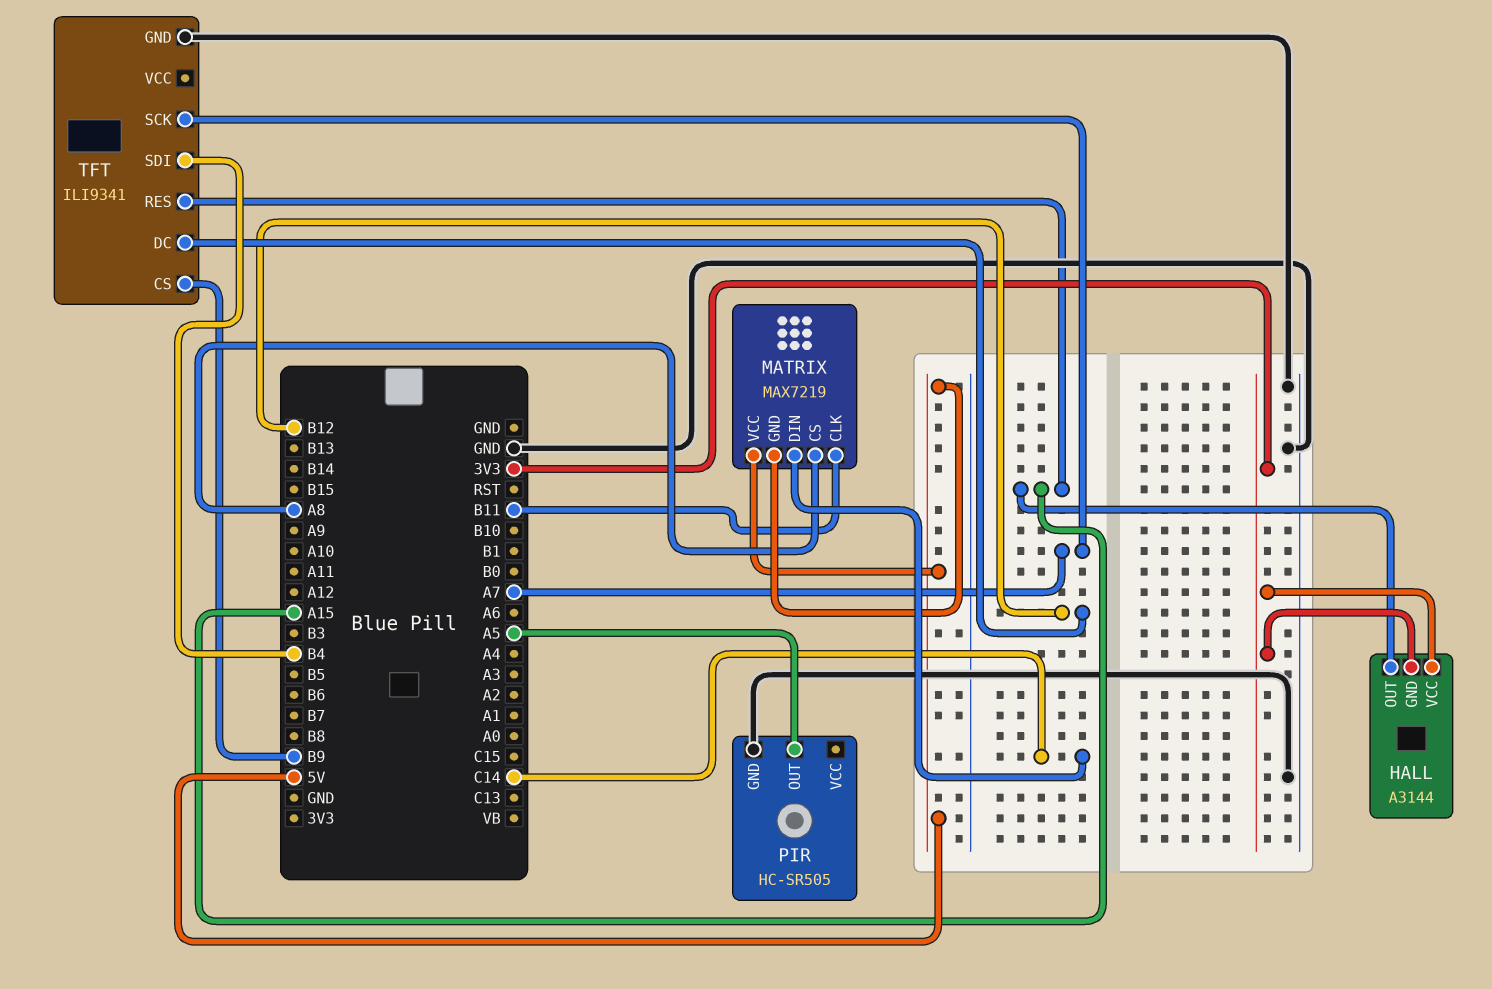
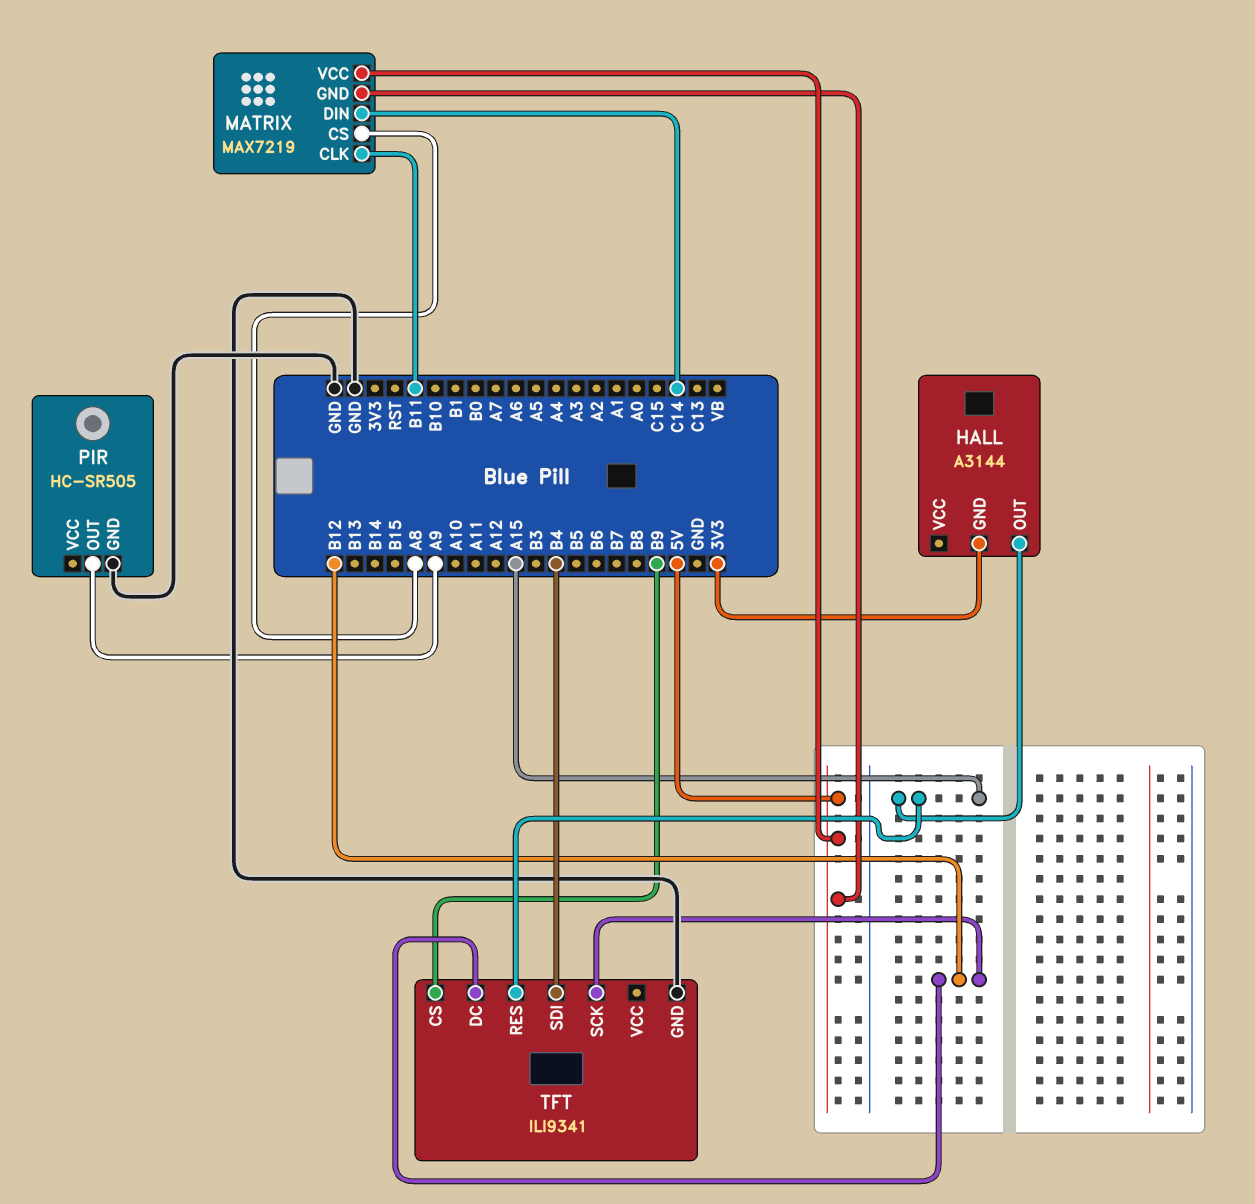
HALL pin VCC: 3V3 -> none
PIR pin OUT: A5 -> A9
TFT pin SCK: A7 -> B12

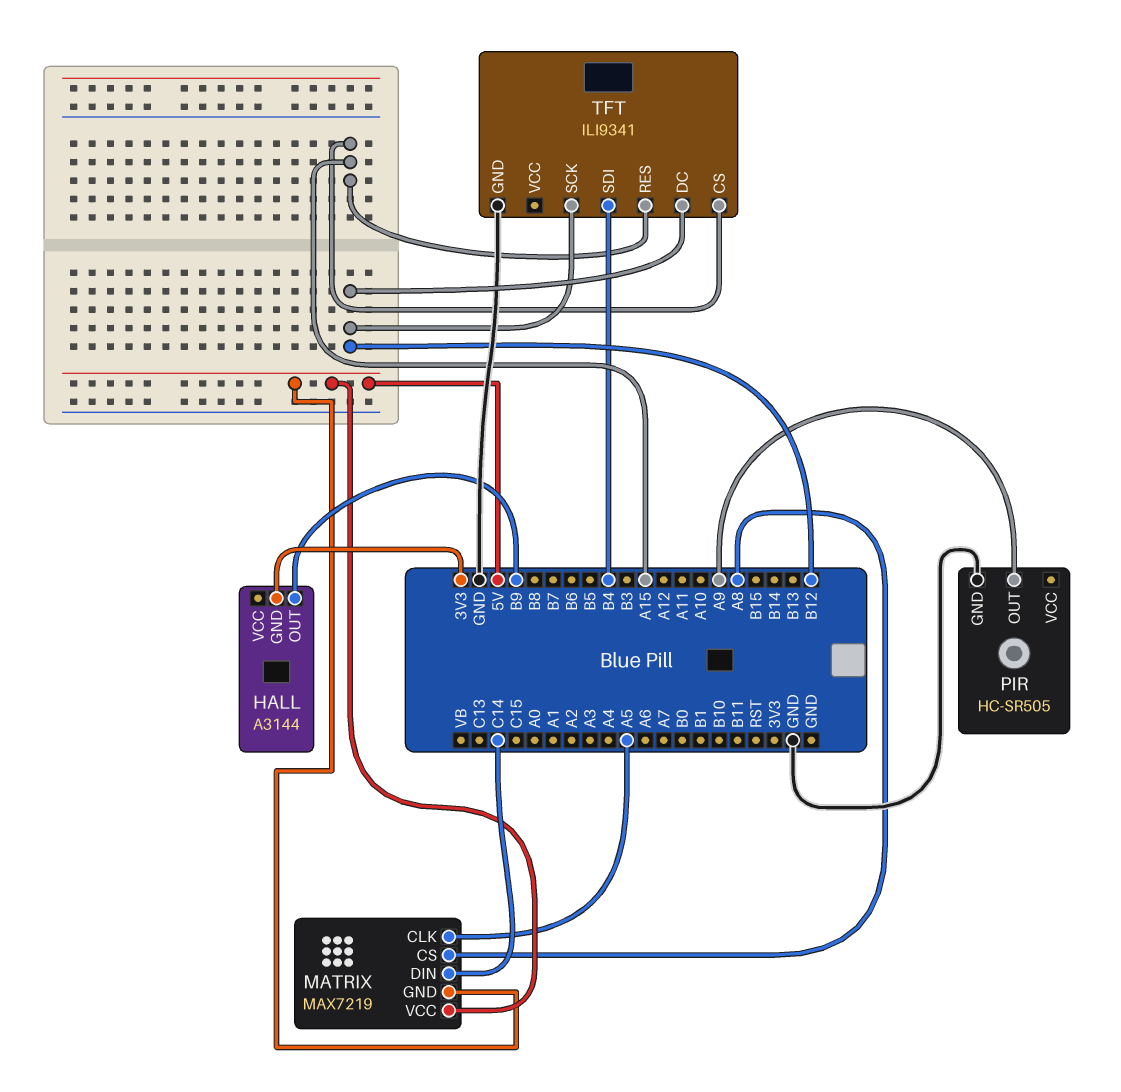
HALL pin OUT: A15 -> B9
MATRIX pin CLK: B11 -> A5
TFT pin CS: B9 -> A15

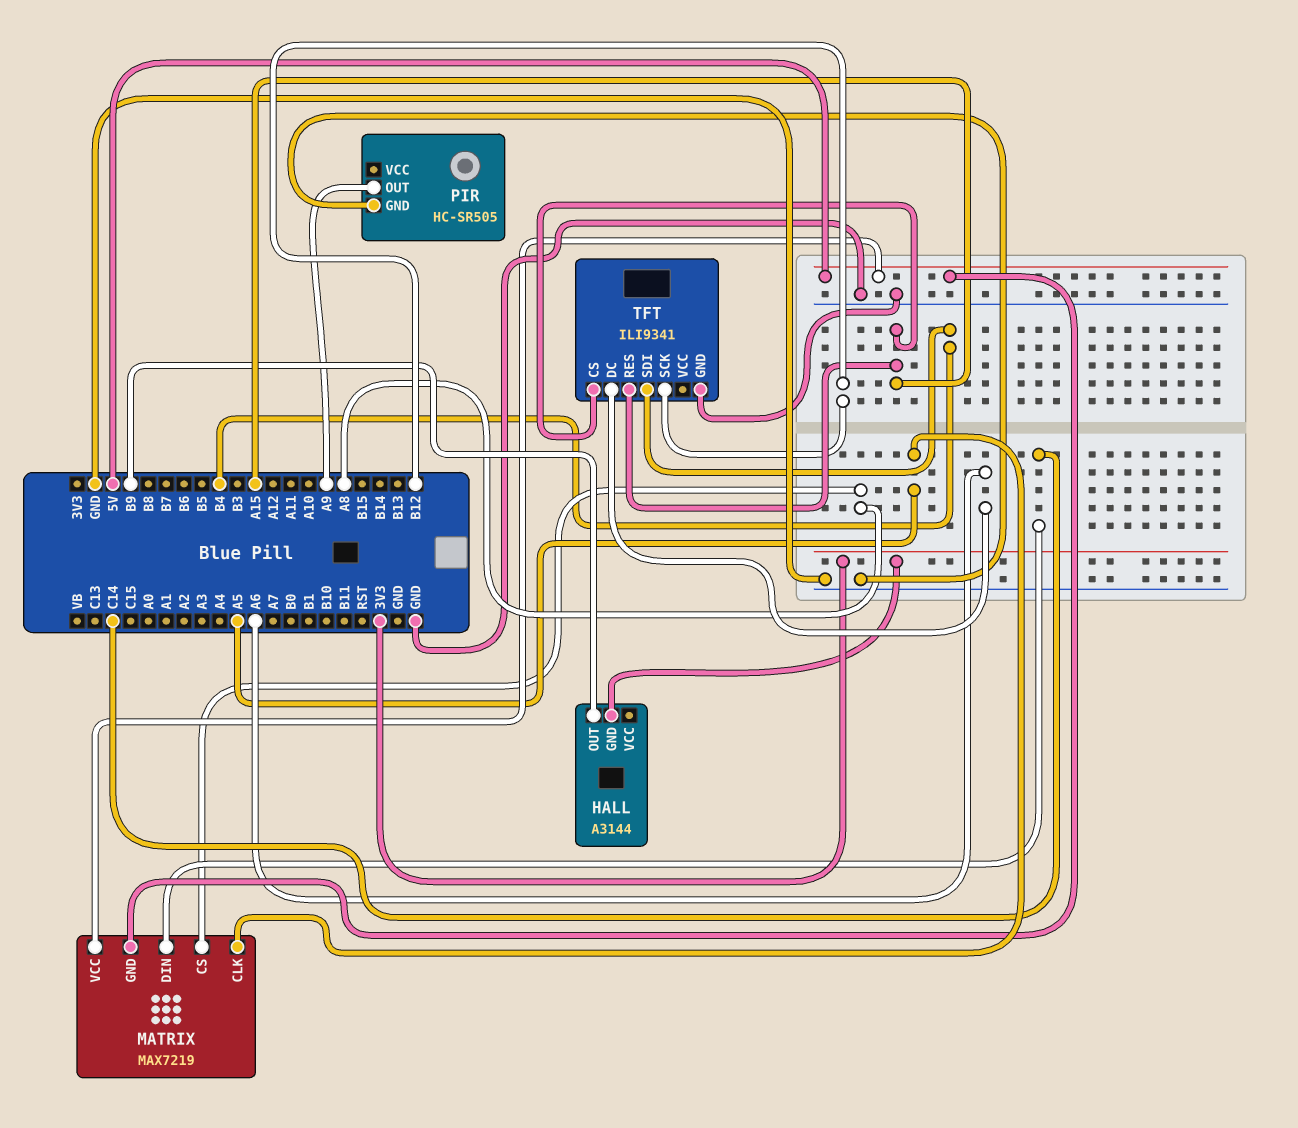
TFT pin DC: B12 -> A6

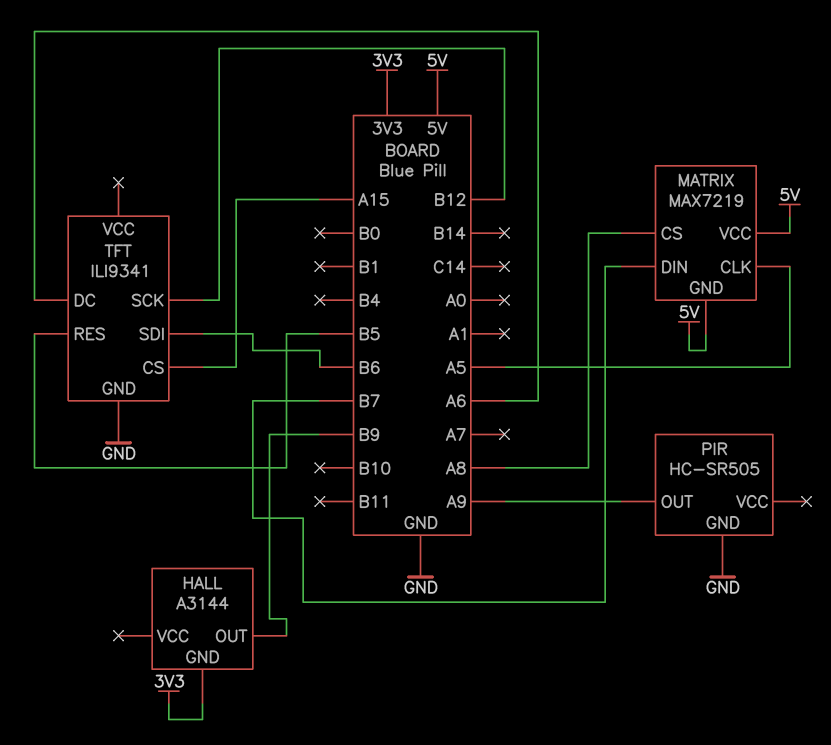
MATRIX pin DIN: C14 -> B7
TFT pin RES: A15 -> B5
TFT pin SDI: B4 -> B6

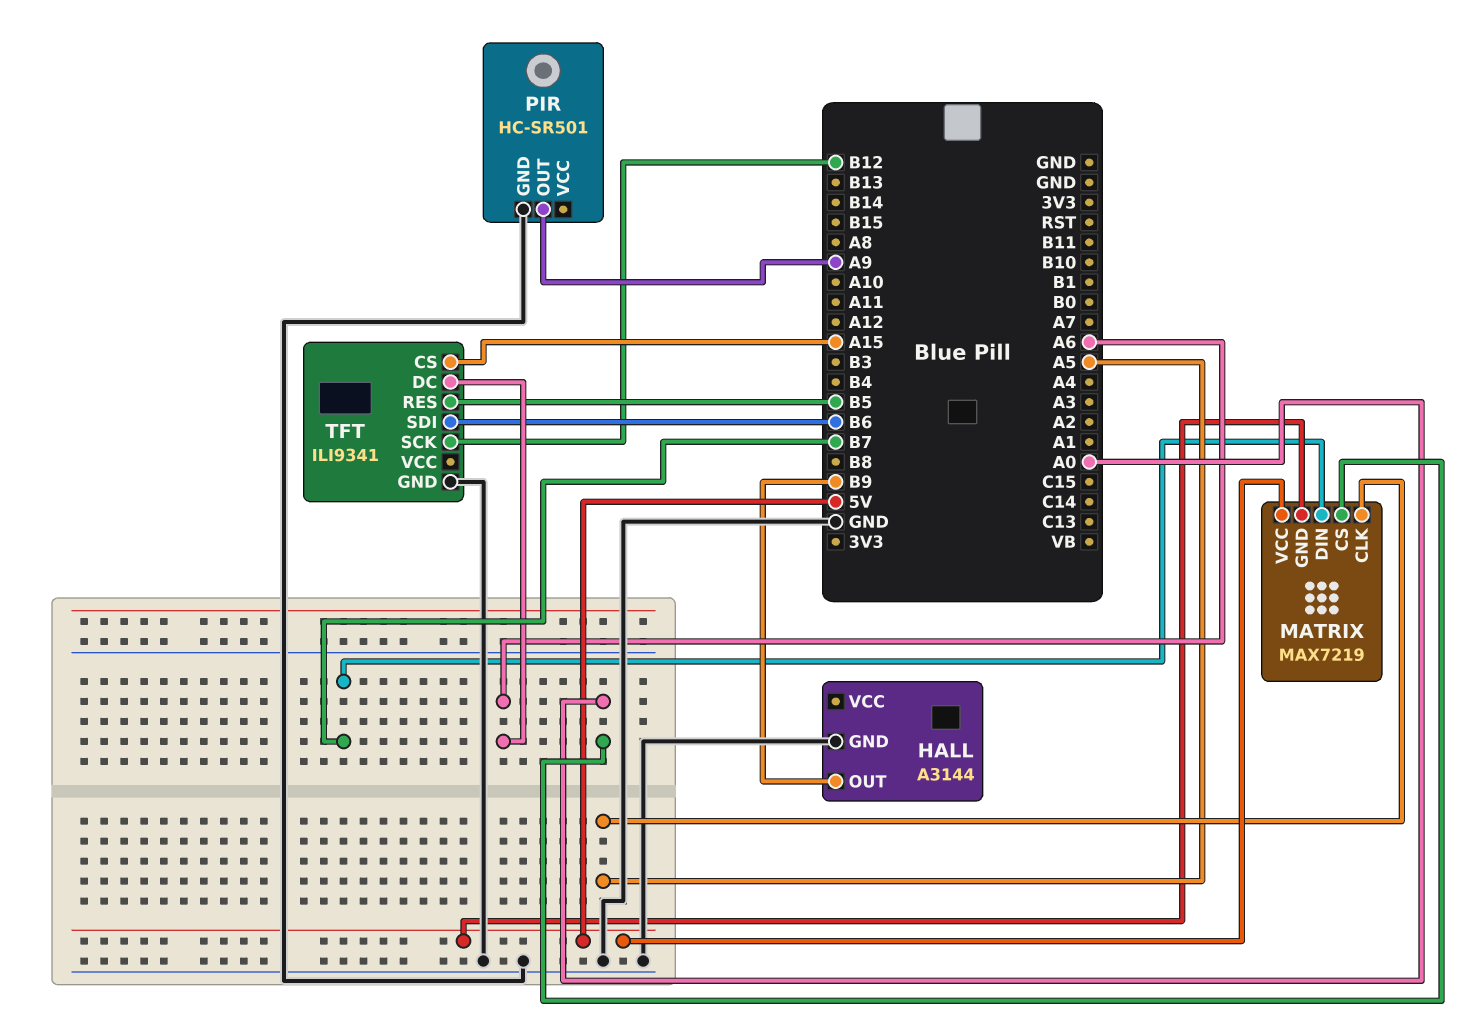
HALL pin GND: 3V3 -> GND
MATRIX pin CS: A8 -> A0
PIR: HC-SR505 -> HC-SR501

